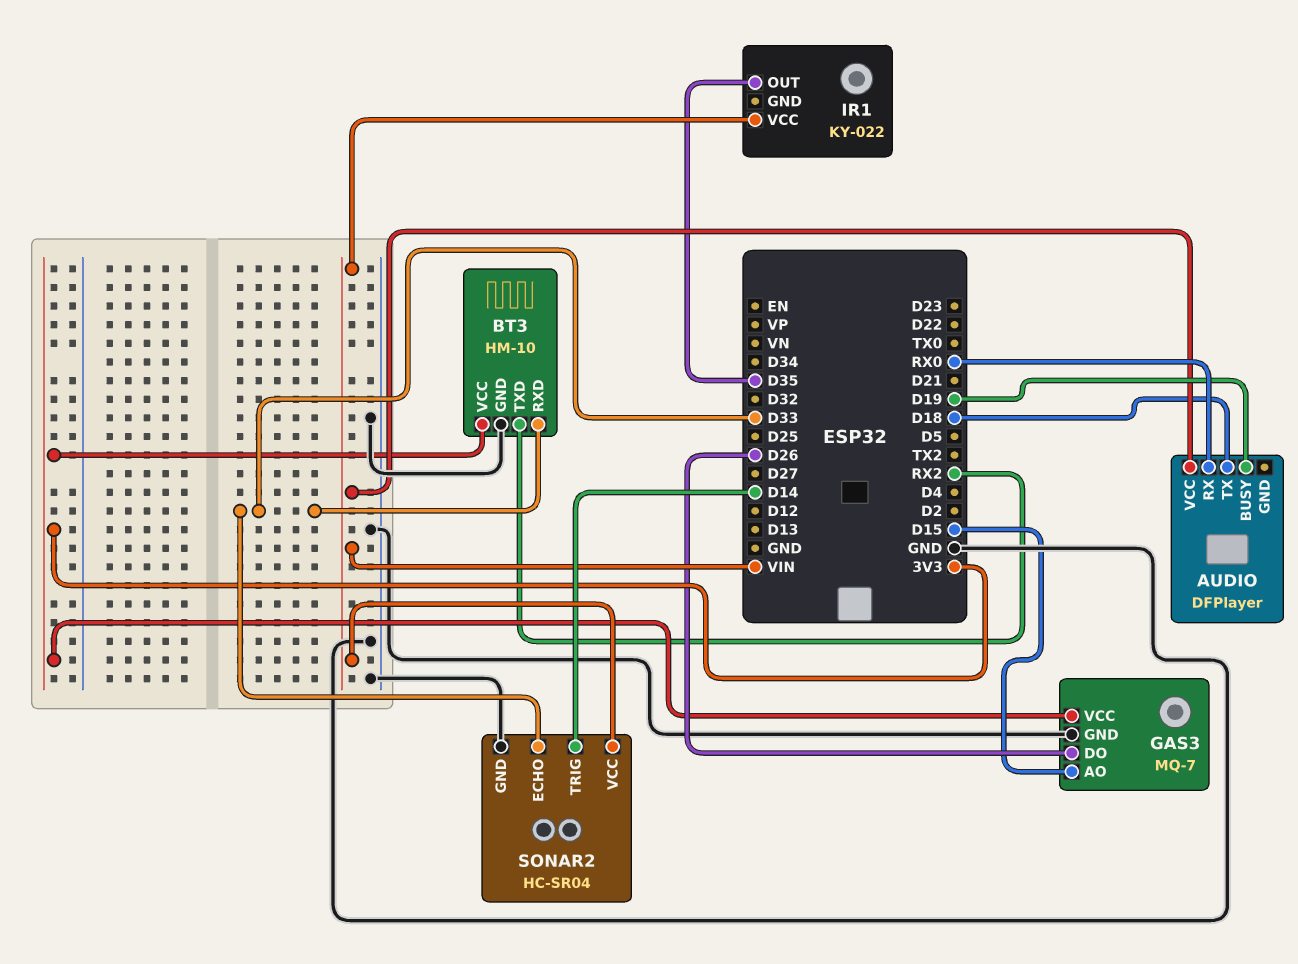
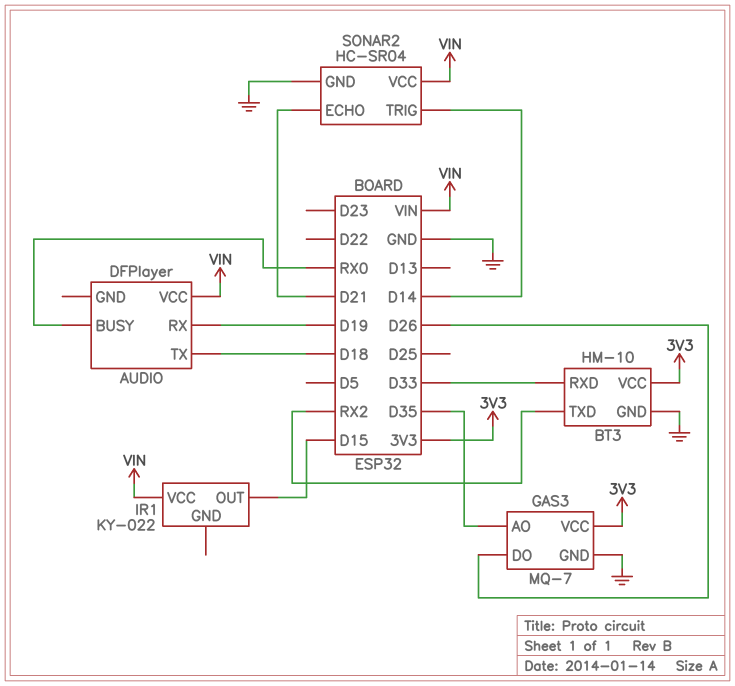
AUDIO pin BUSY: D19 -> RX0
AUDIO pin RX: RX0 -> D19
GAS3 pin AO: D15 -> D35
IR1 pin OUT: D35 -> D15
SONAR2 pin ECHO: D33 -> D21

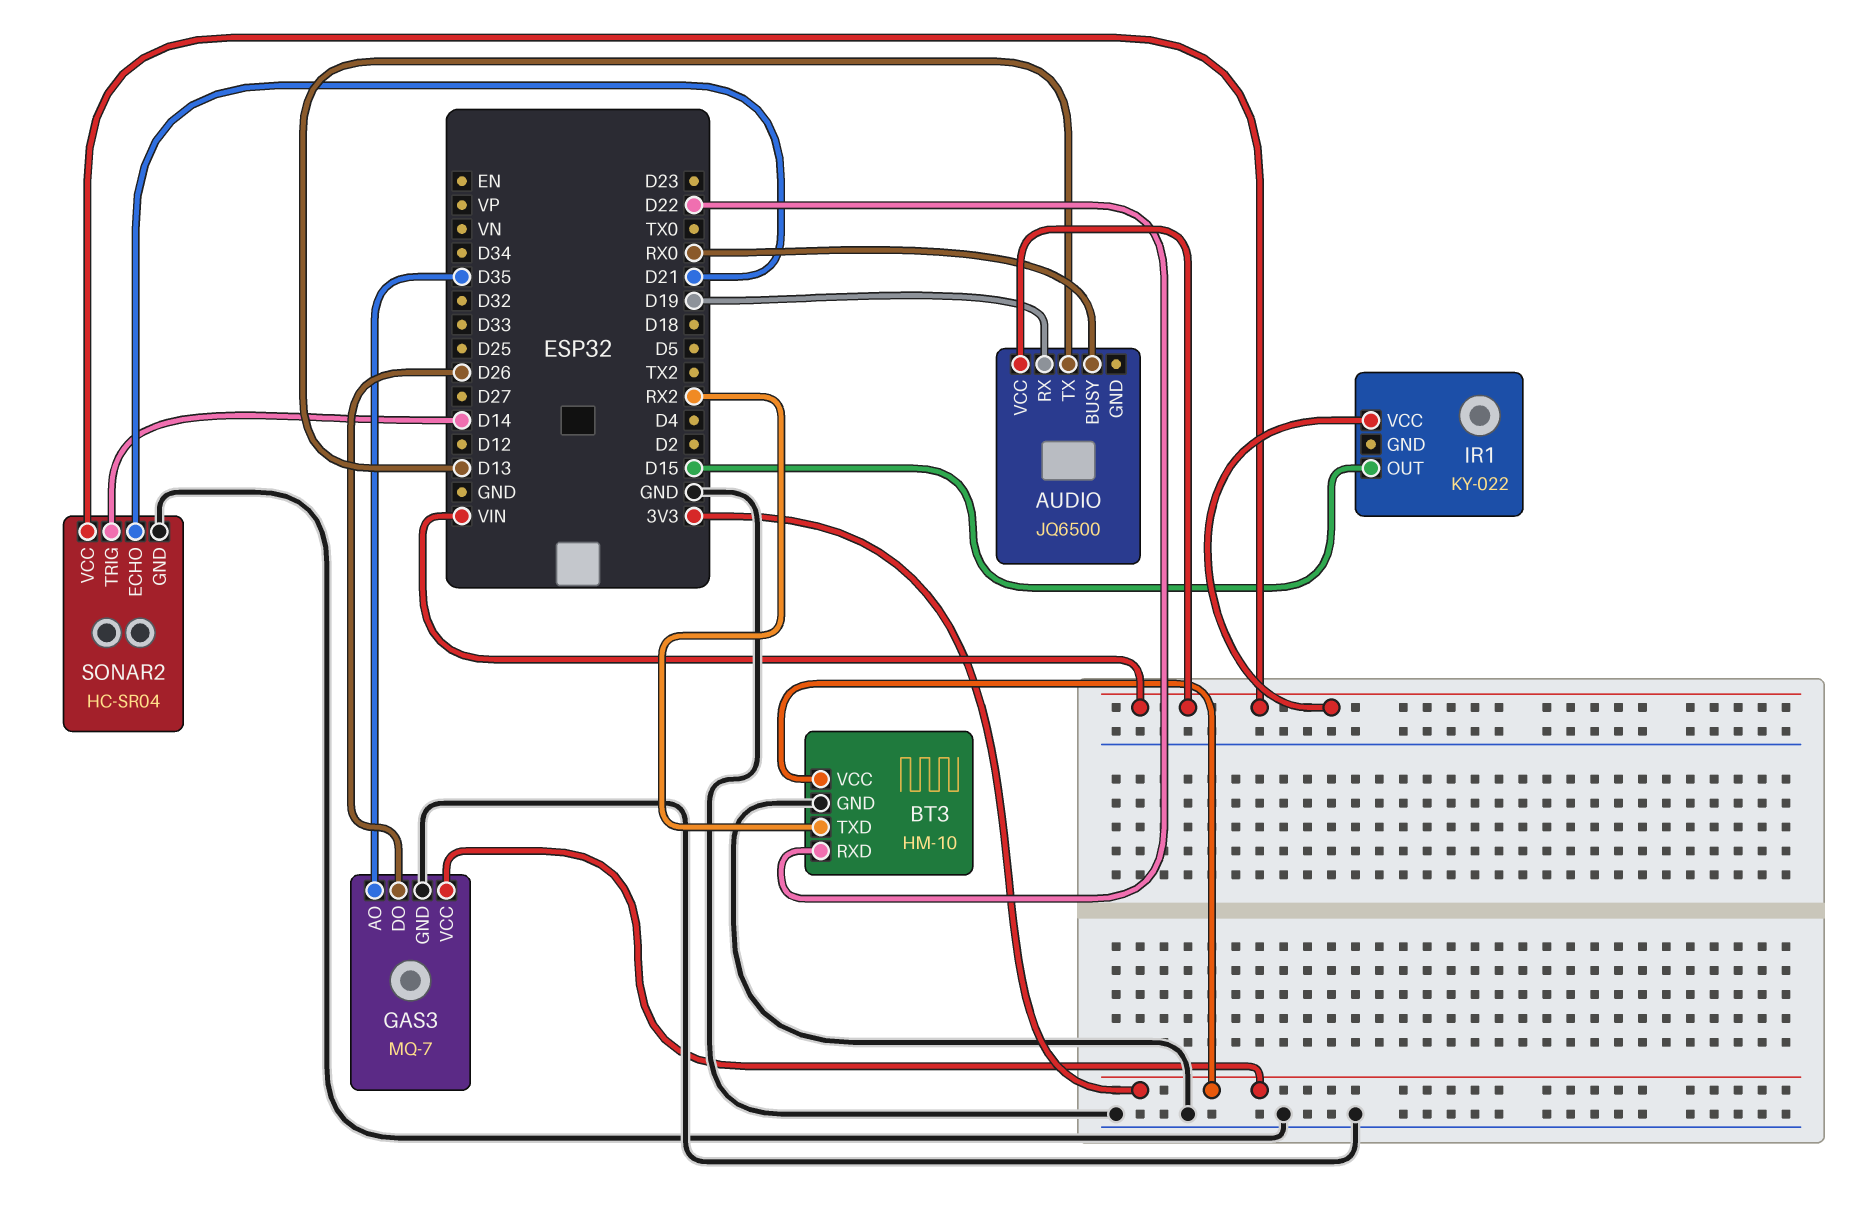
AUDIO: DFPlayer -> JQ6500
AUDIO pin TX: D18 -> D13
BT3 pin RXD: D33 -> D22

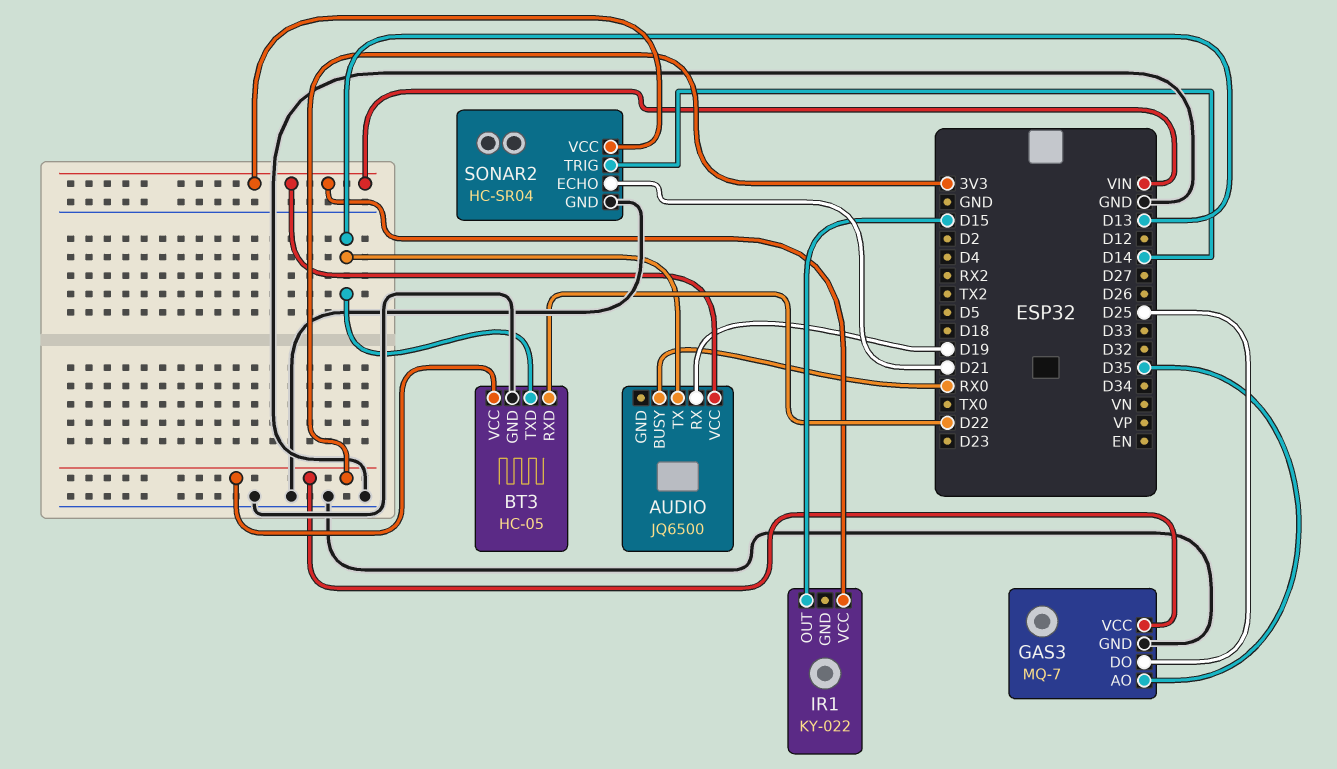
BT3: HM-10 -> HC-05
BT3 pin TXD: RX2 -> D13
GAS3 pin DO: D26 -> D25

